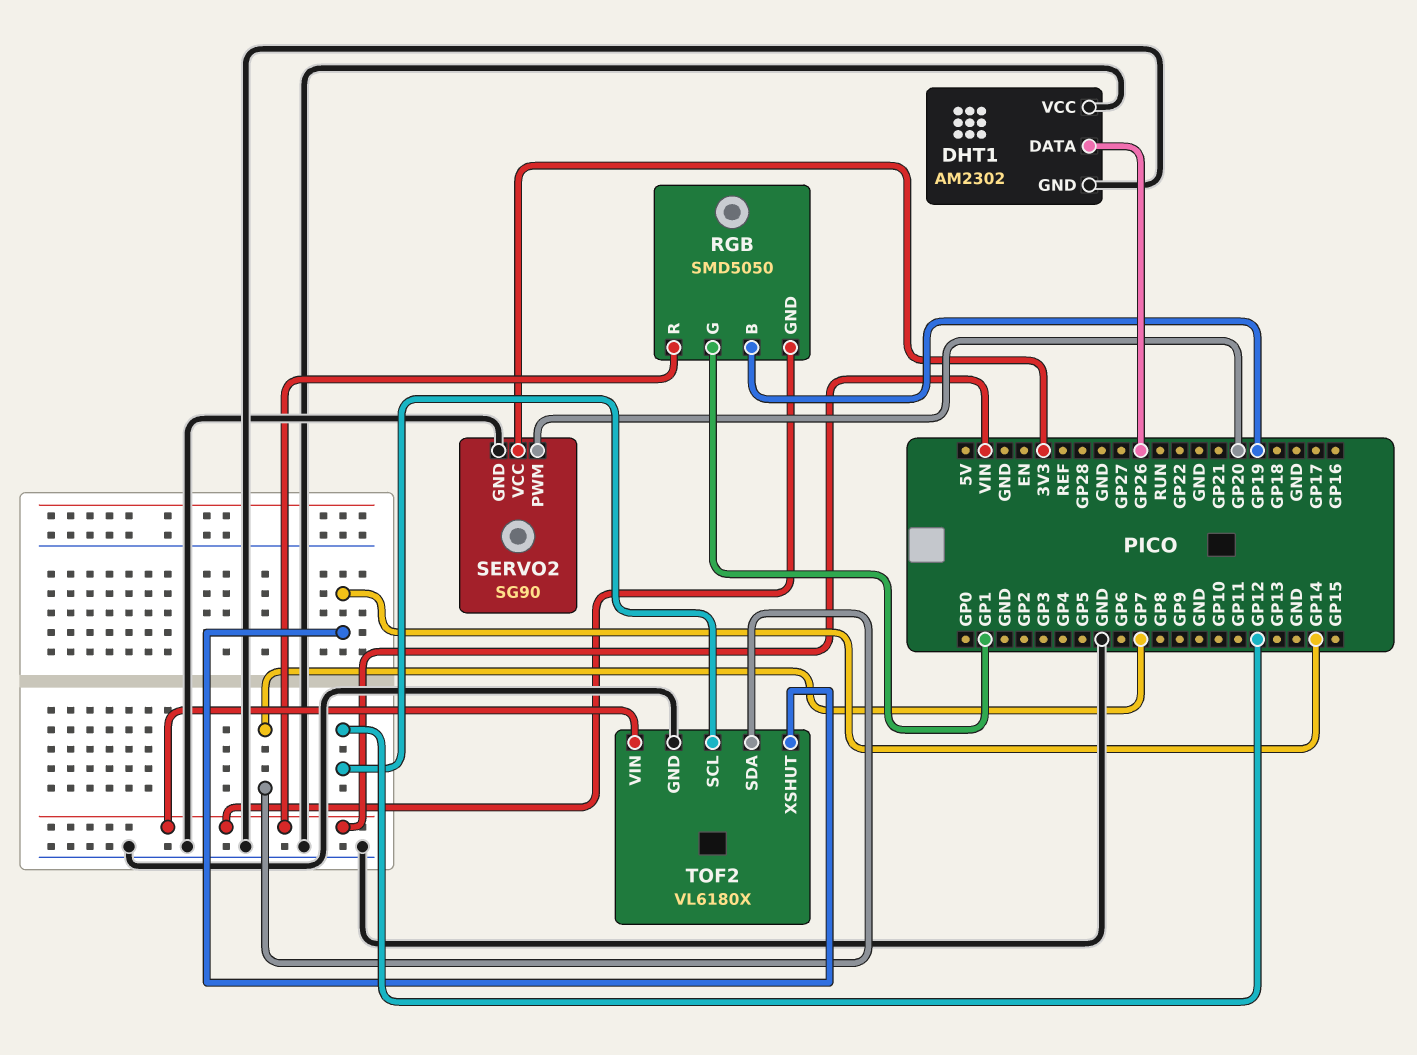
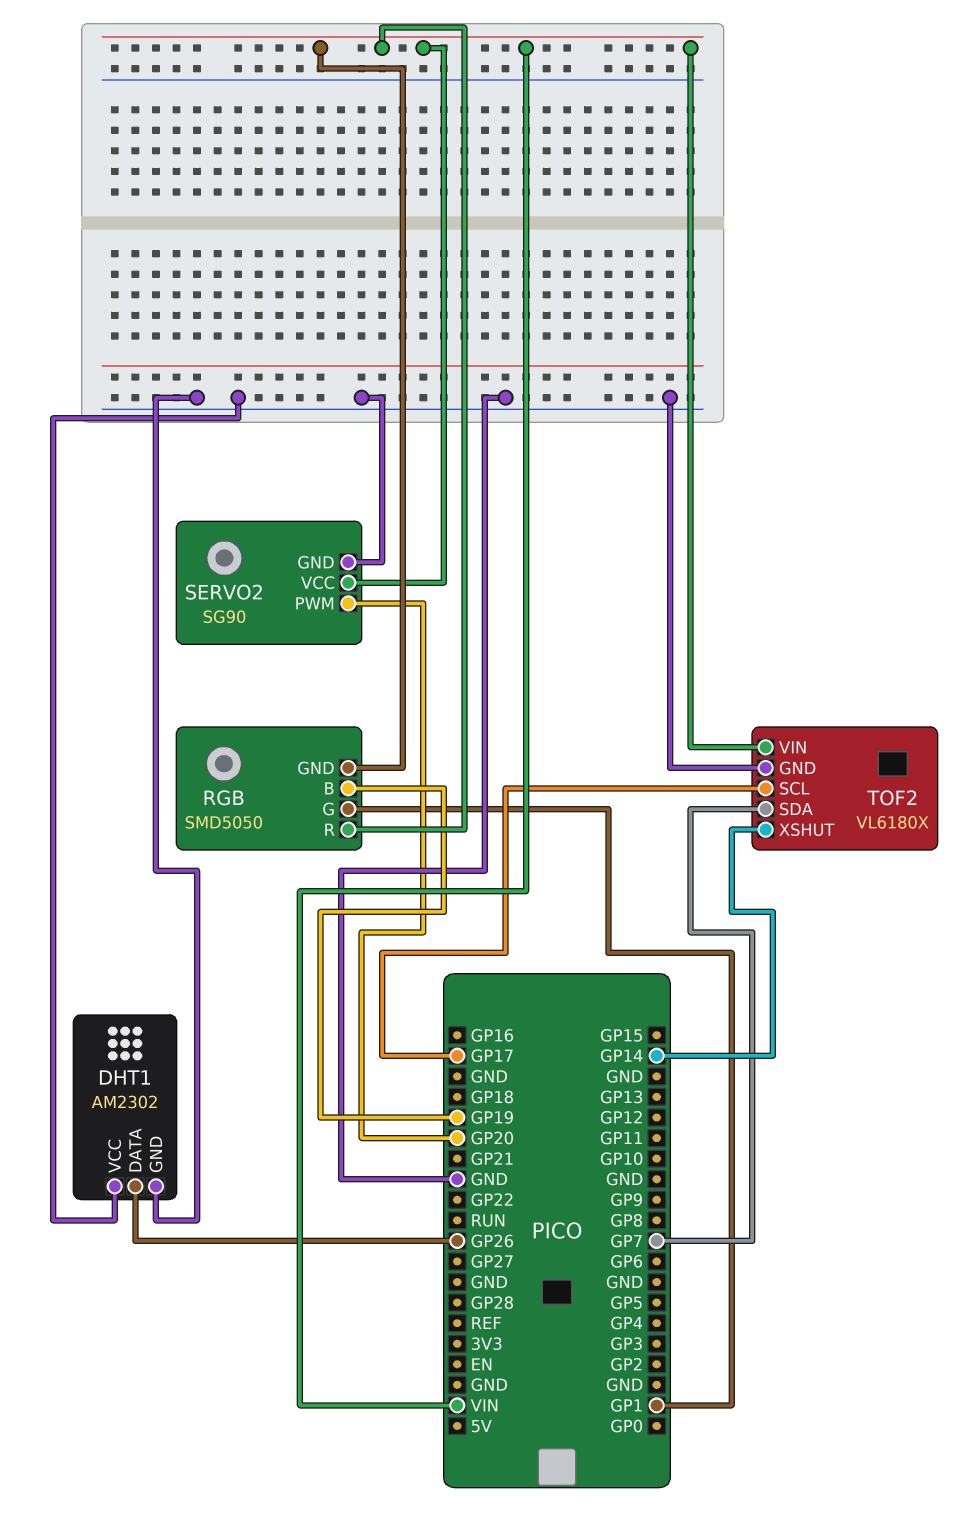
SERVO2 pin VCC: 3V3 -> VIN
TOF2 pin SCL: GP12 -> GP17

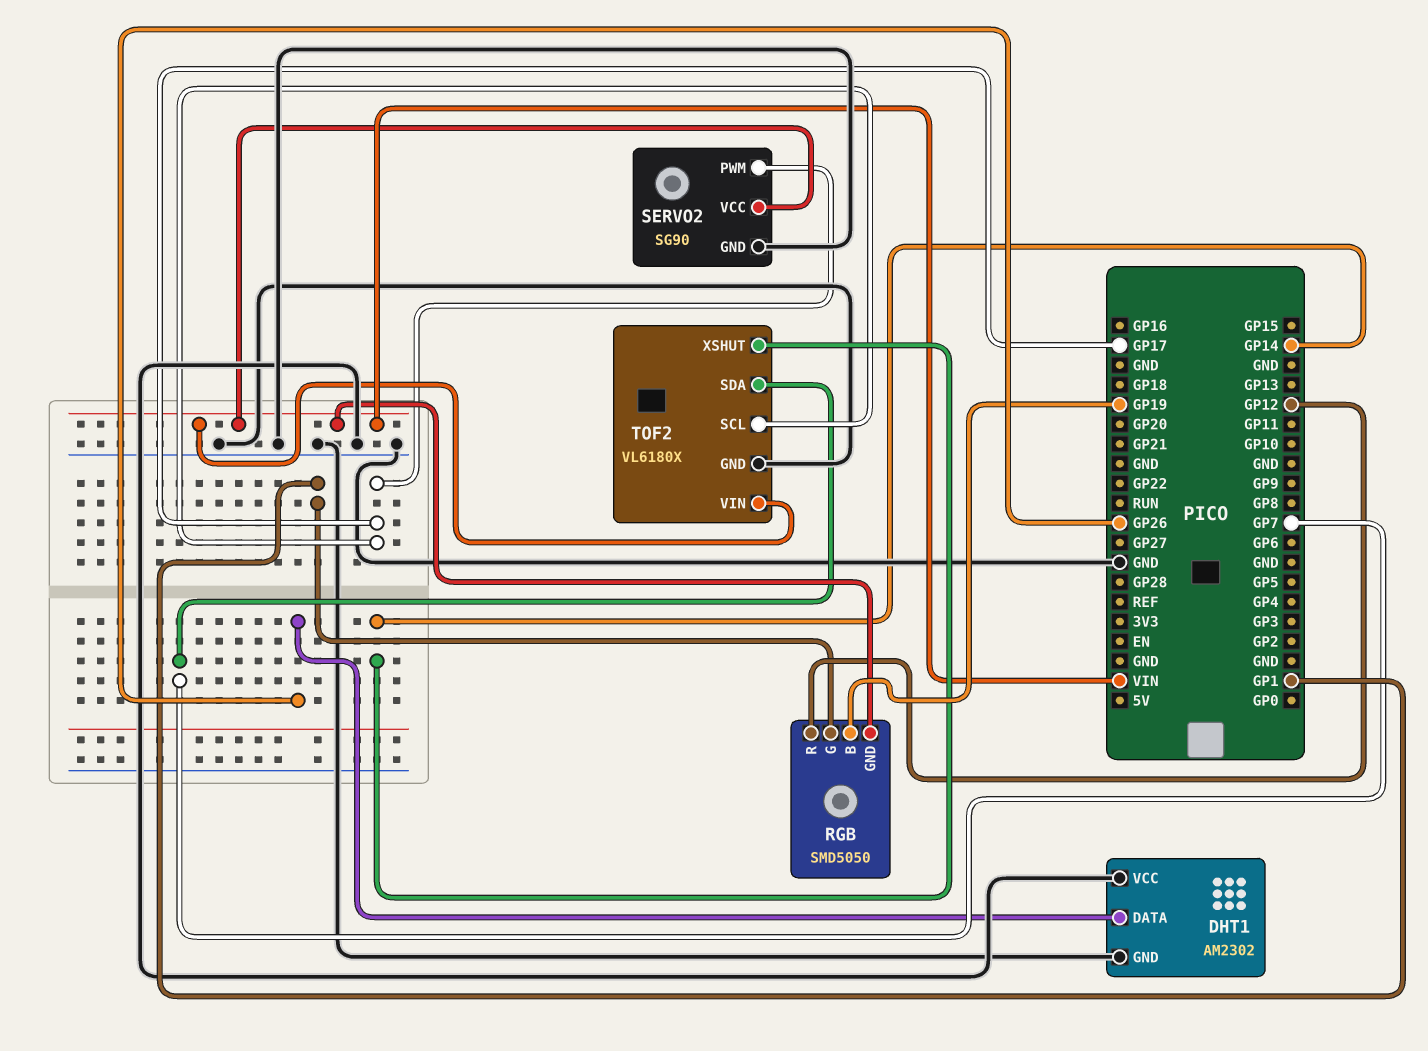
RGB pin R: VIN -> GP12
SERVO2 pin PWM: GP20 -> GP17

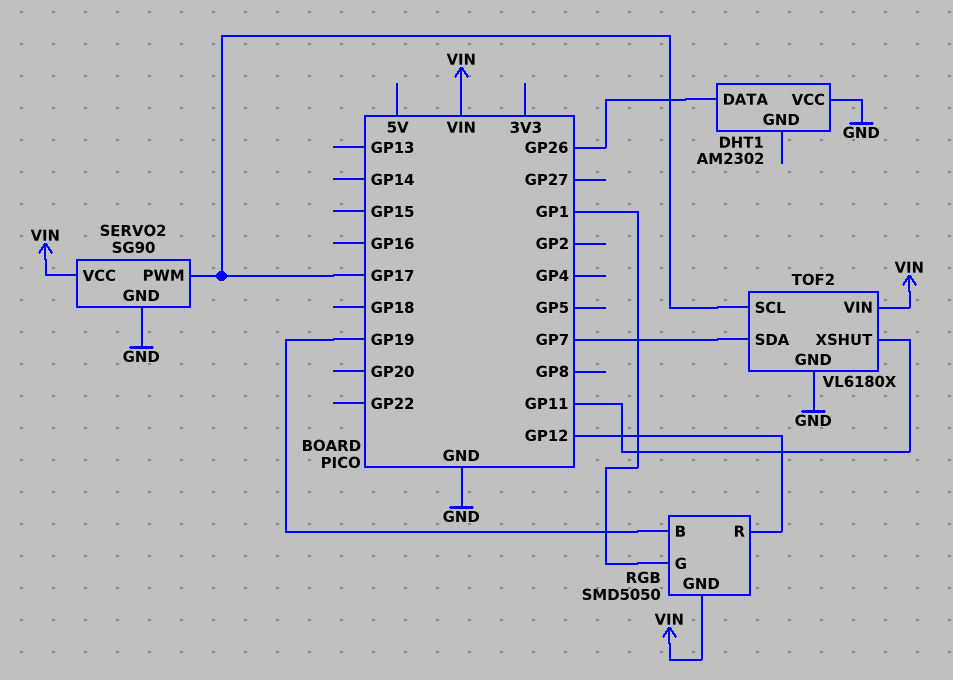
DHT1 pin GND: GND -> none
TOF2 pin XSHUT: GP14 -> GP11

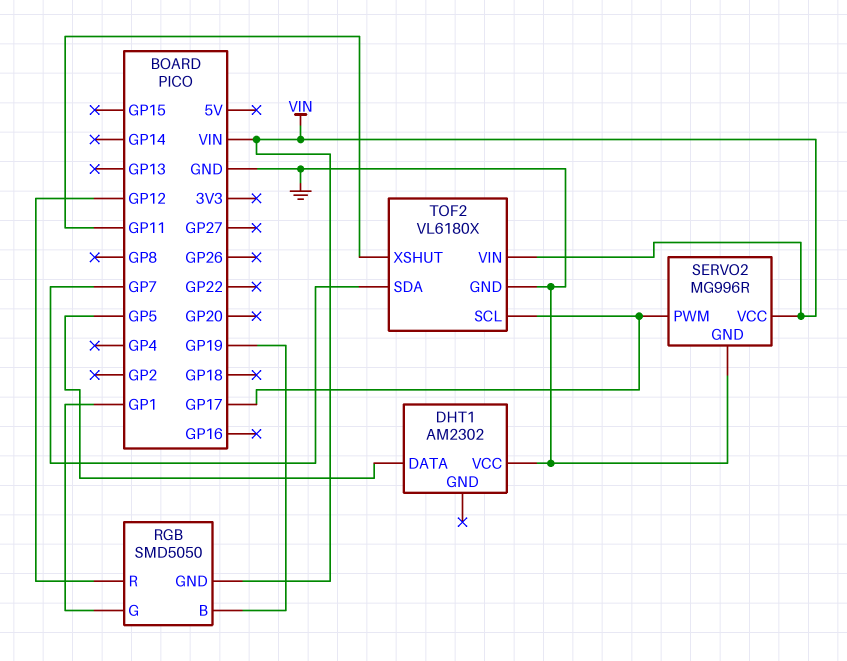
DHT1 pin DATA: GP26 -> GP5
SERVO2: SG90 -> MG996R

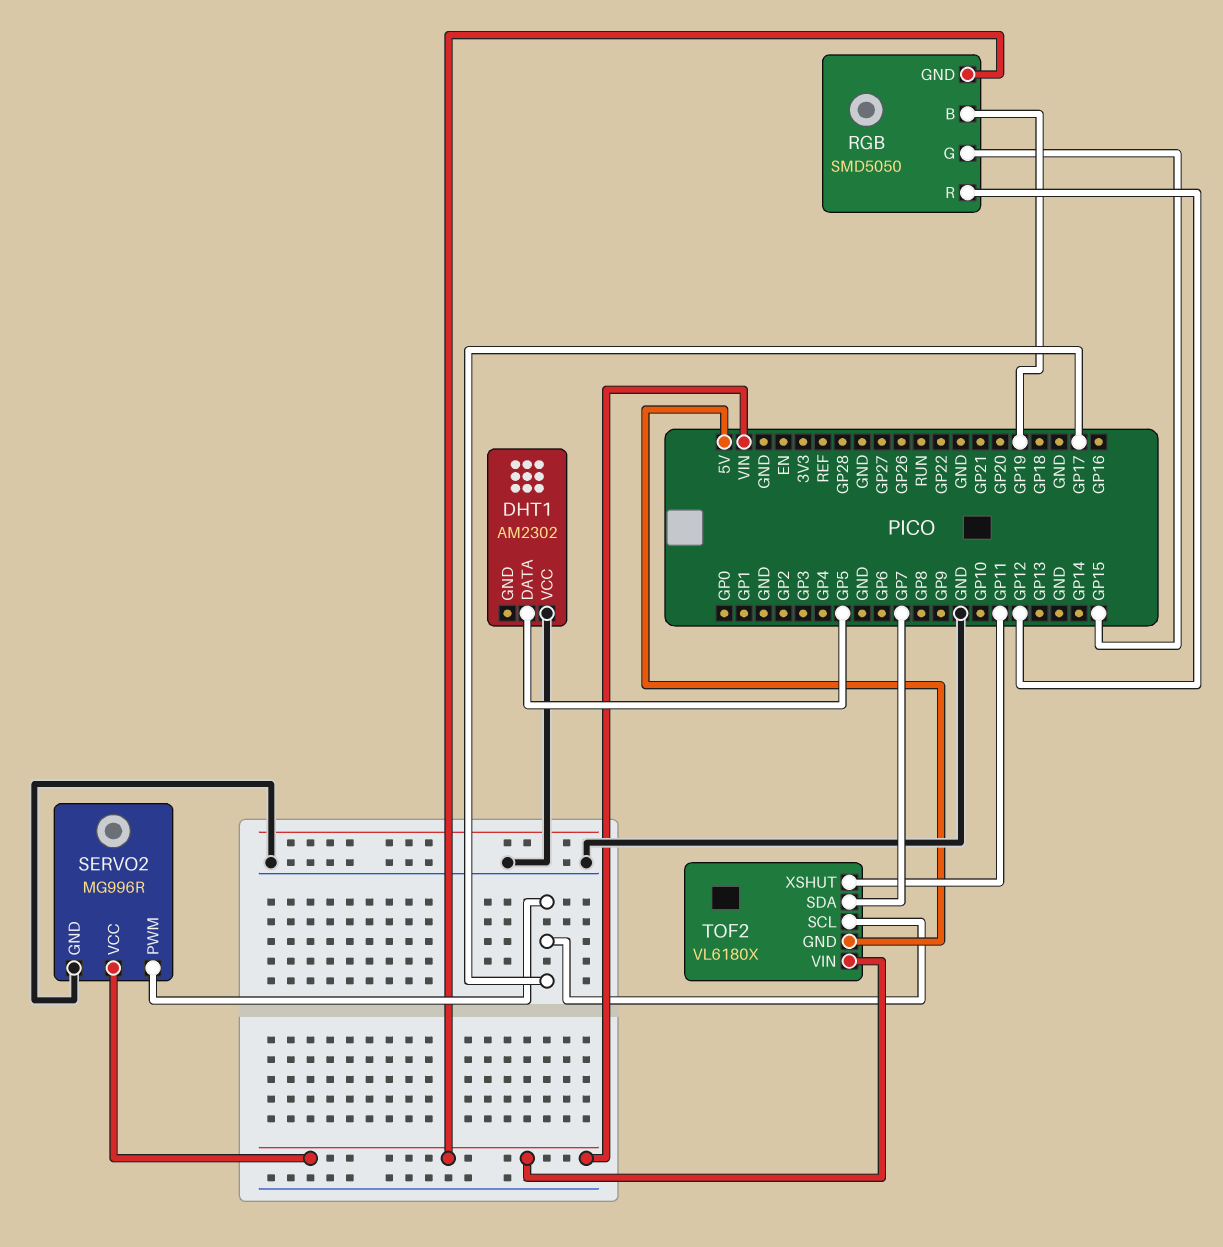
RGB pin G: GP1 -> GP15
TOF2 pin GND: GND -> 5V

